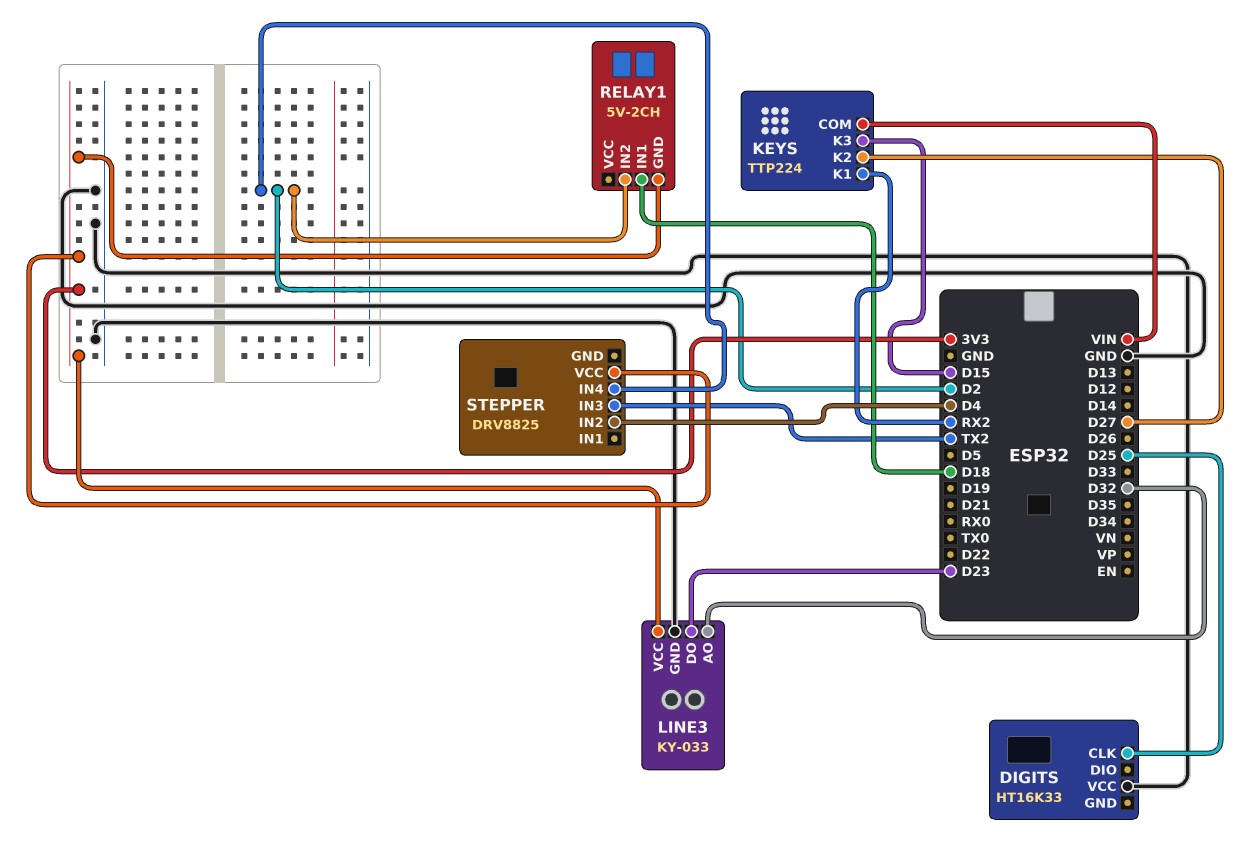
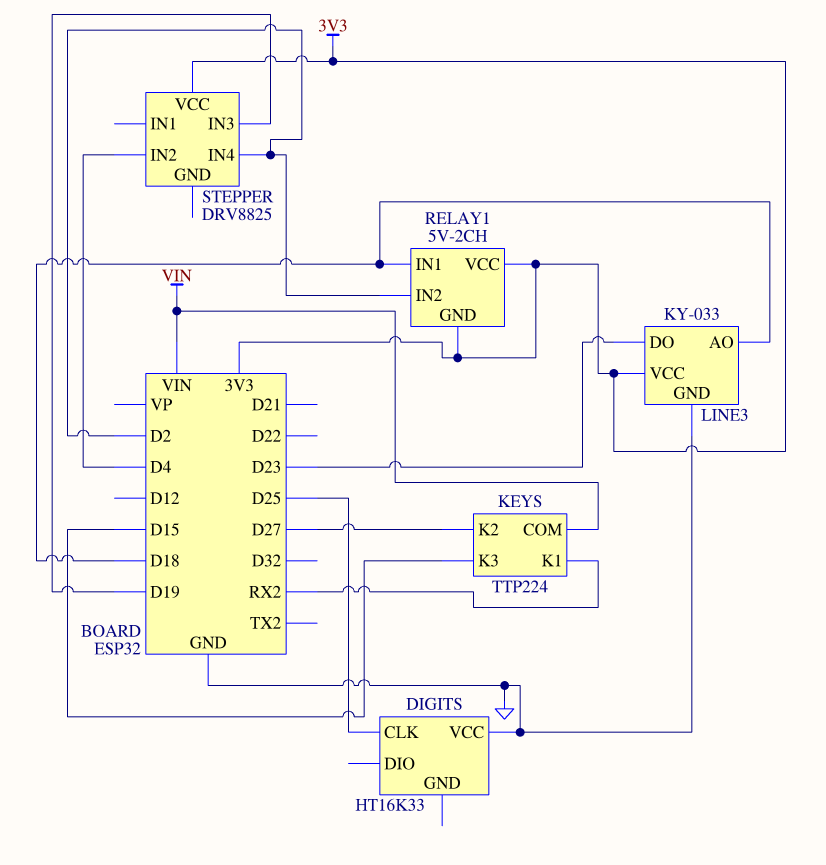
LINE3 pin AO: D32 -> D18
RELAY1 pin VCC: none -> 3V3
STEPPER pin IN3: TX2 -> D19

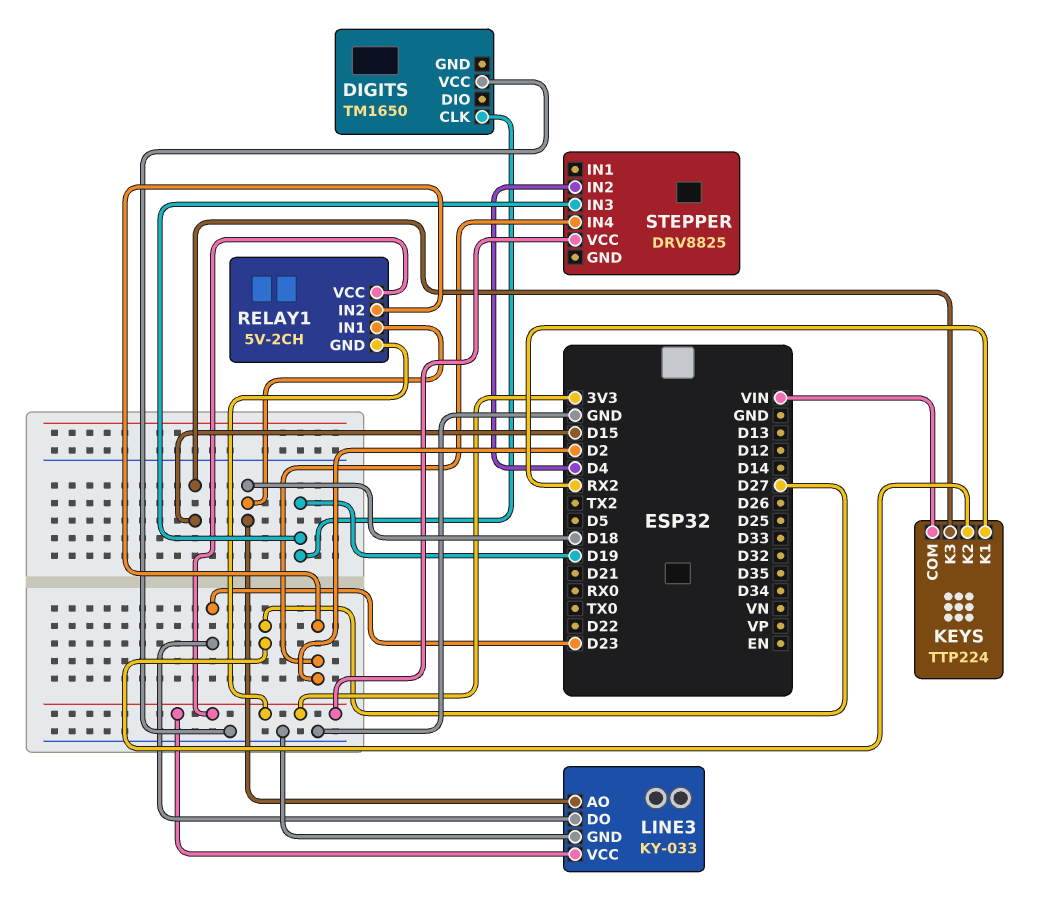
DIGITS: HT16K33 -> TM1650
DIGITS pin CLK: D25 -> D19

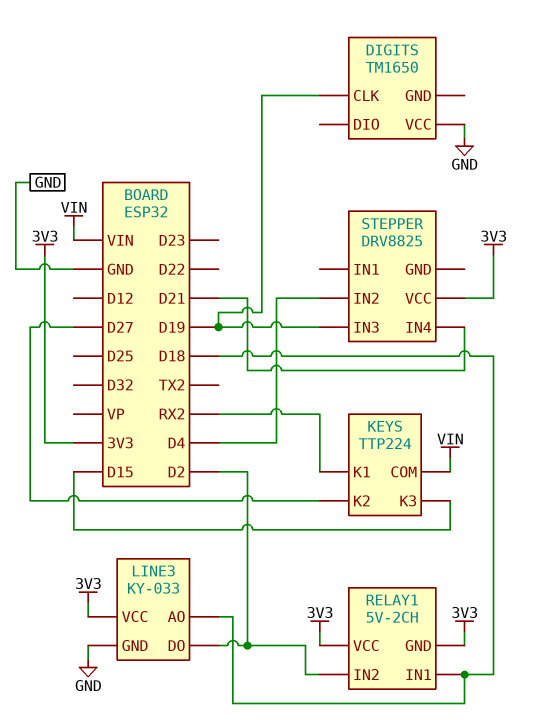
LINE3 pin DO: D23 -> D2
STEPPER pin IN4: D2 -> D21

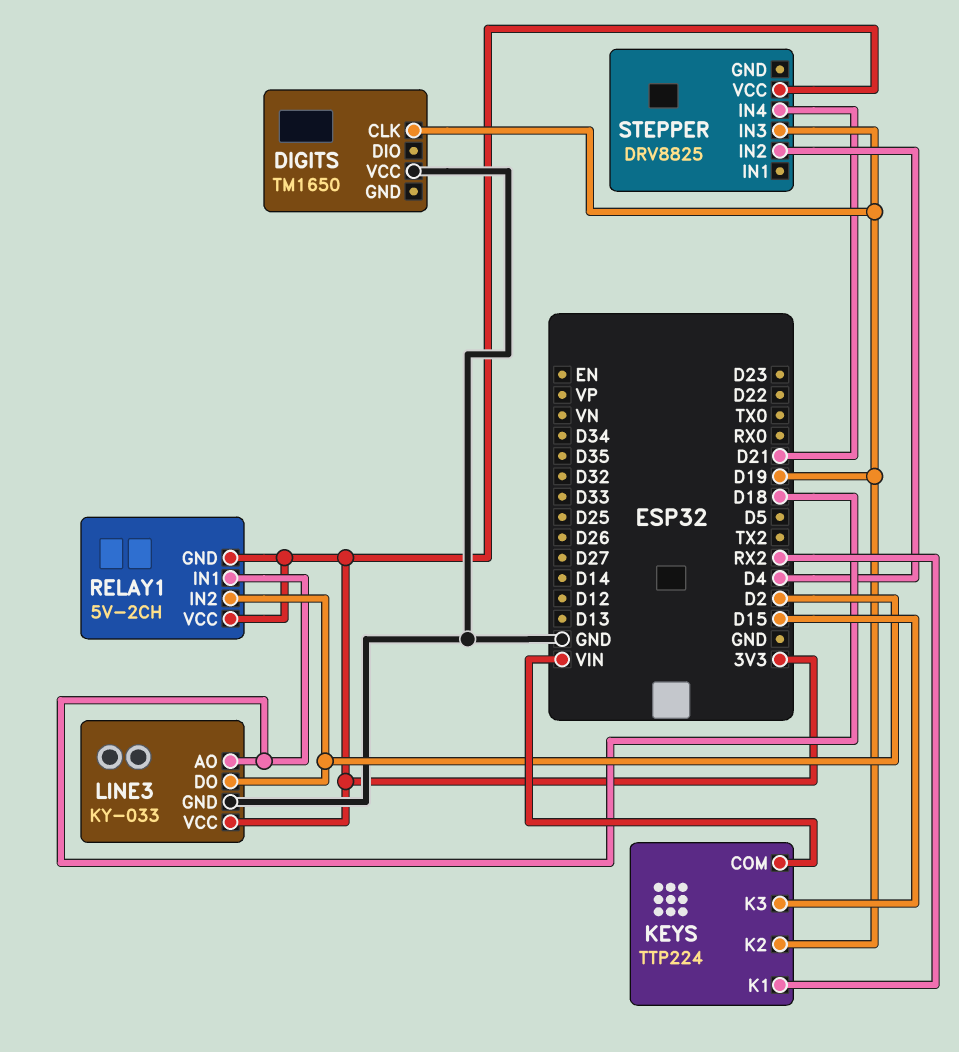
KEYS pin K2: D27 -> D19

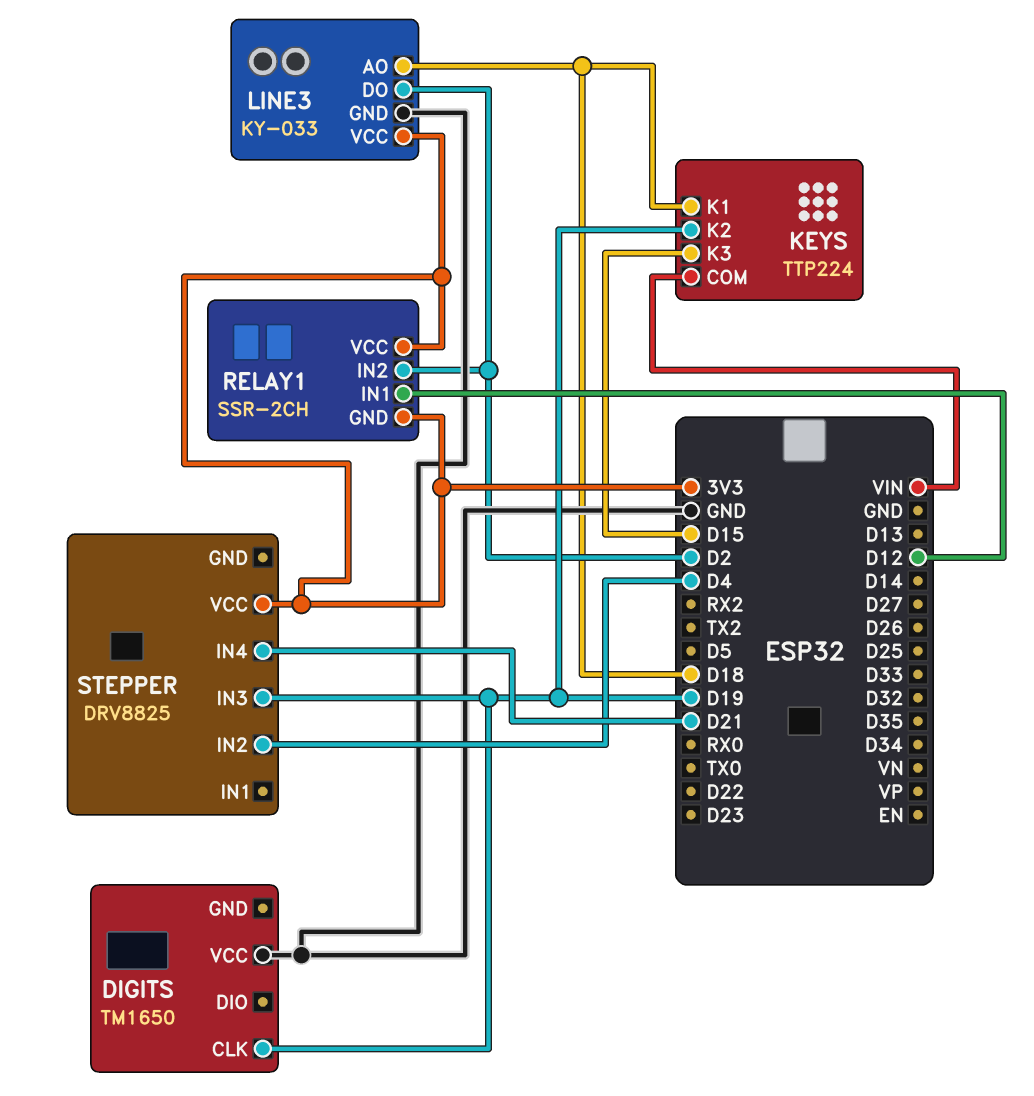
KEYS pin K1: RX2 -> D18
RELAY1: 5V-2CH -> SSR-2CH
RELAY1 pin IN1: D18 -> D12

